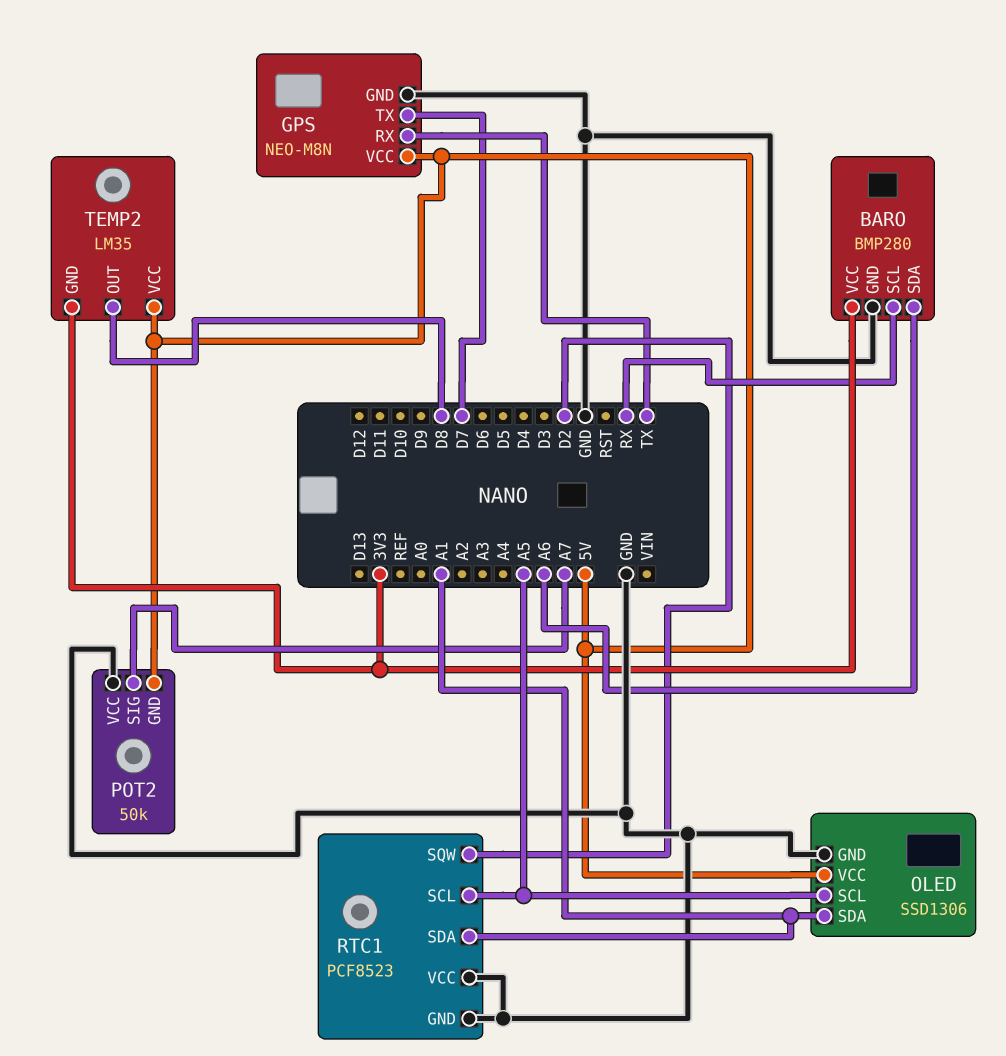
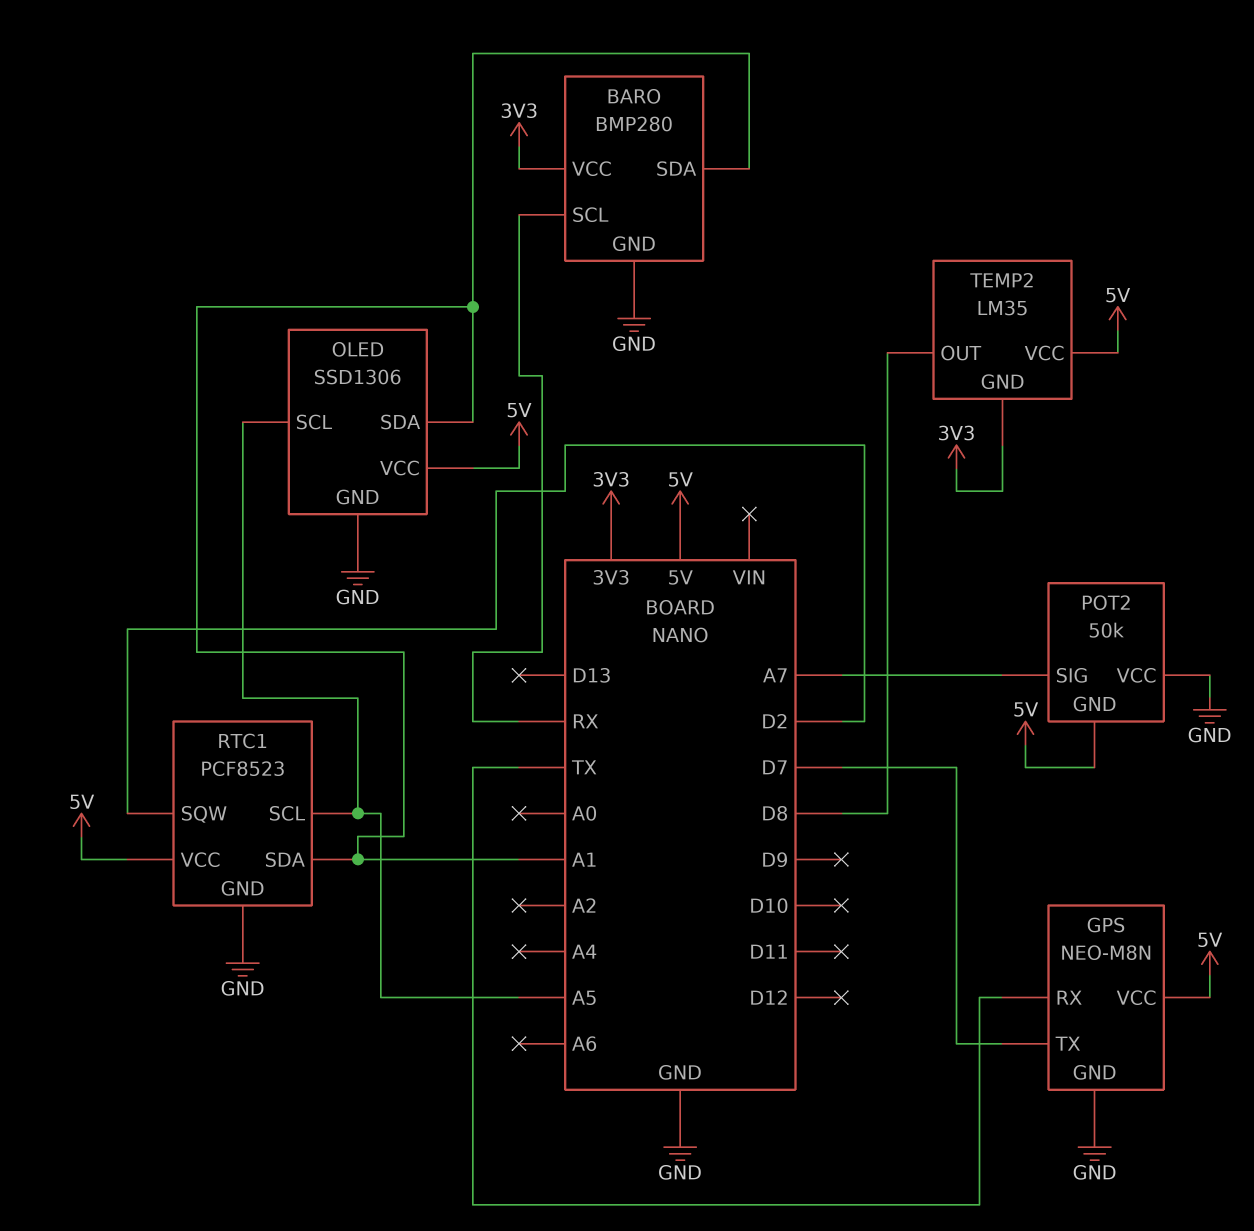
BARO pin SDA: A6 -> A1
RTC1 pin VCC: GND -> 5V

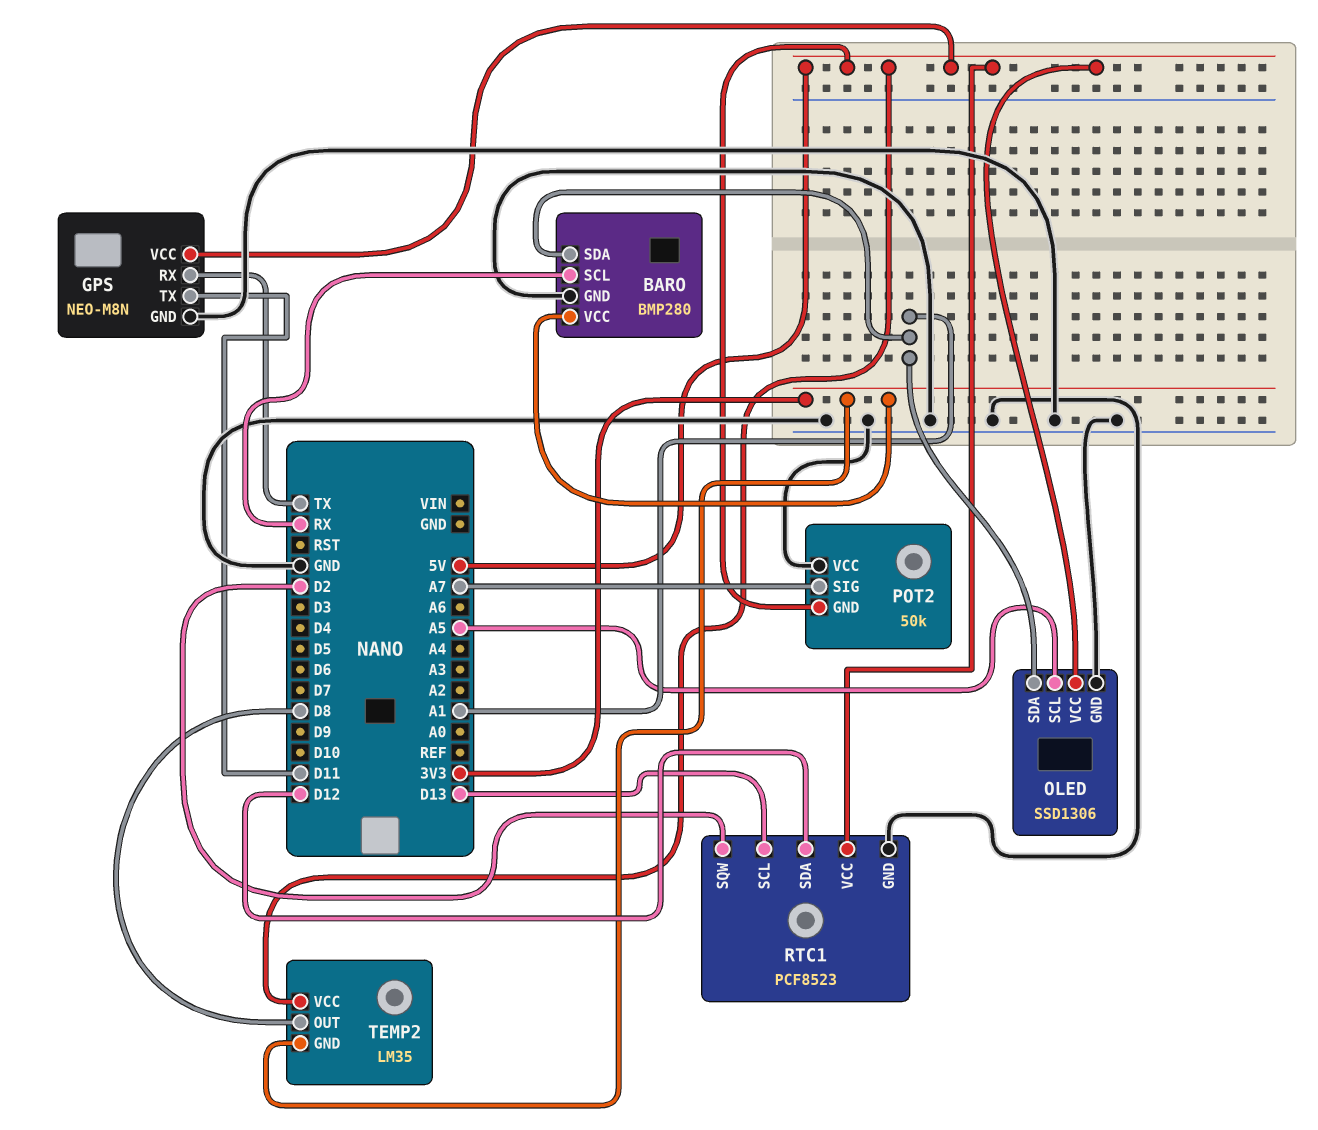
GPS pin TX: D7 -> D11
RTC1 pin SCL: A5 -> D13
RTC1 pin SDA: A1 -> D12

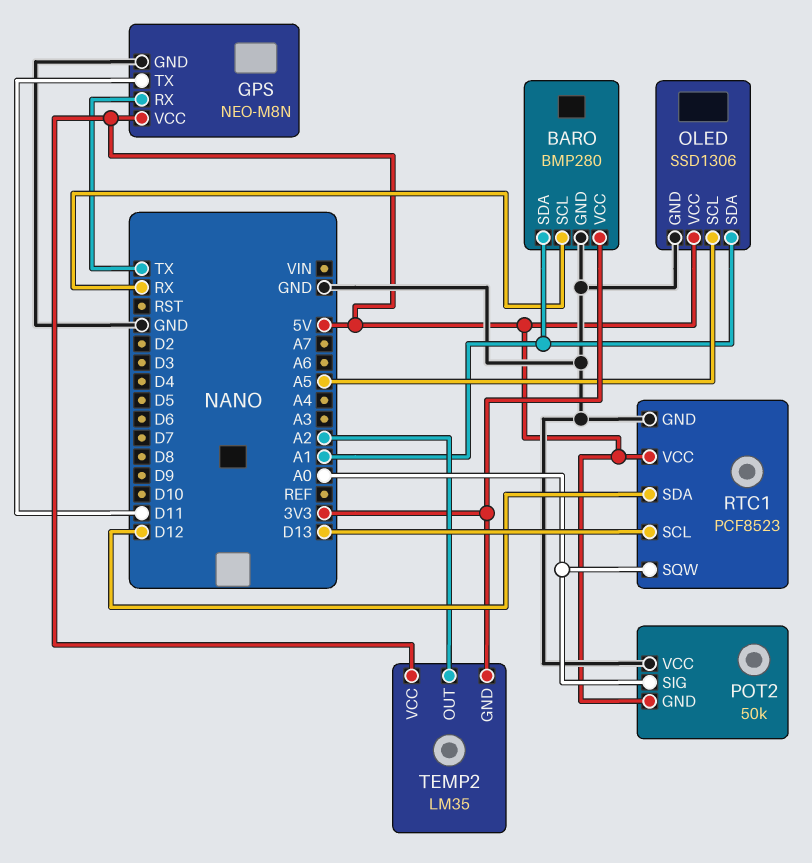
POT2 pin SIG: A7 -> A0
RTC1 pin SQW: D2 -> A0
TEMP2 pin OUT: D8 -> A2

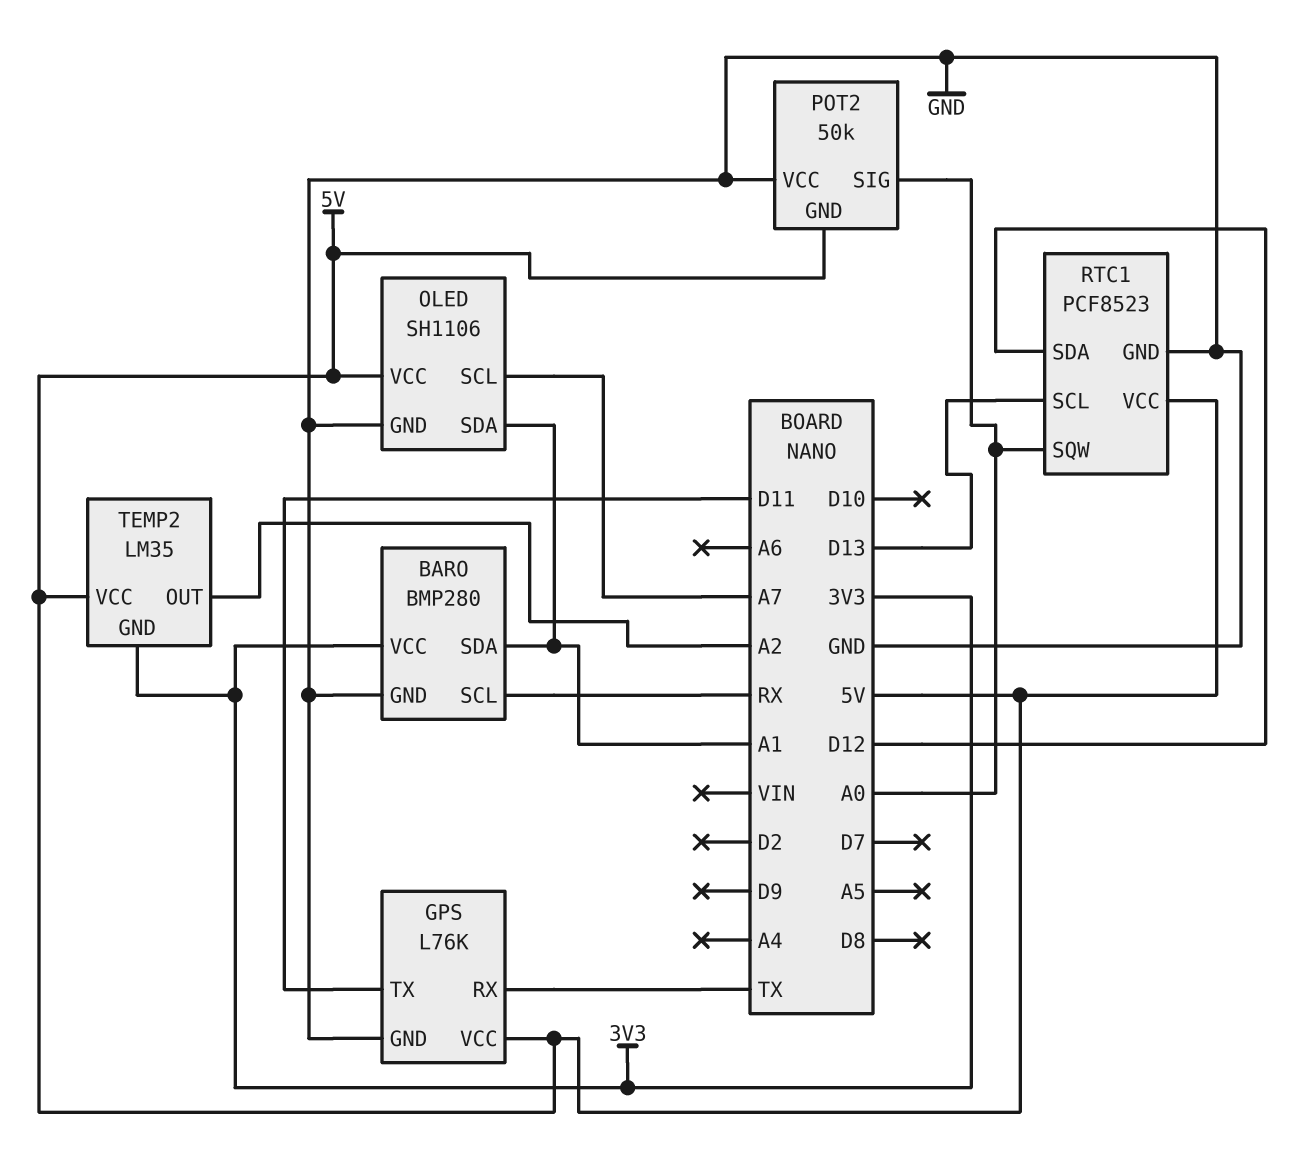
GPS: NEO-M8N -> L76K
OLED: SSD1306 -> SH1106
OLED pin SCL: A5 -> A7

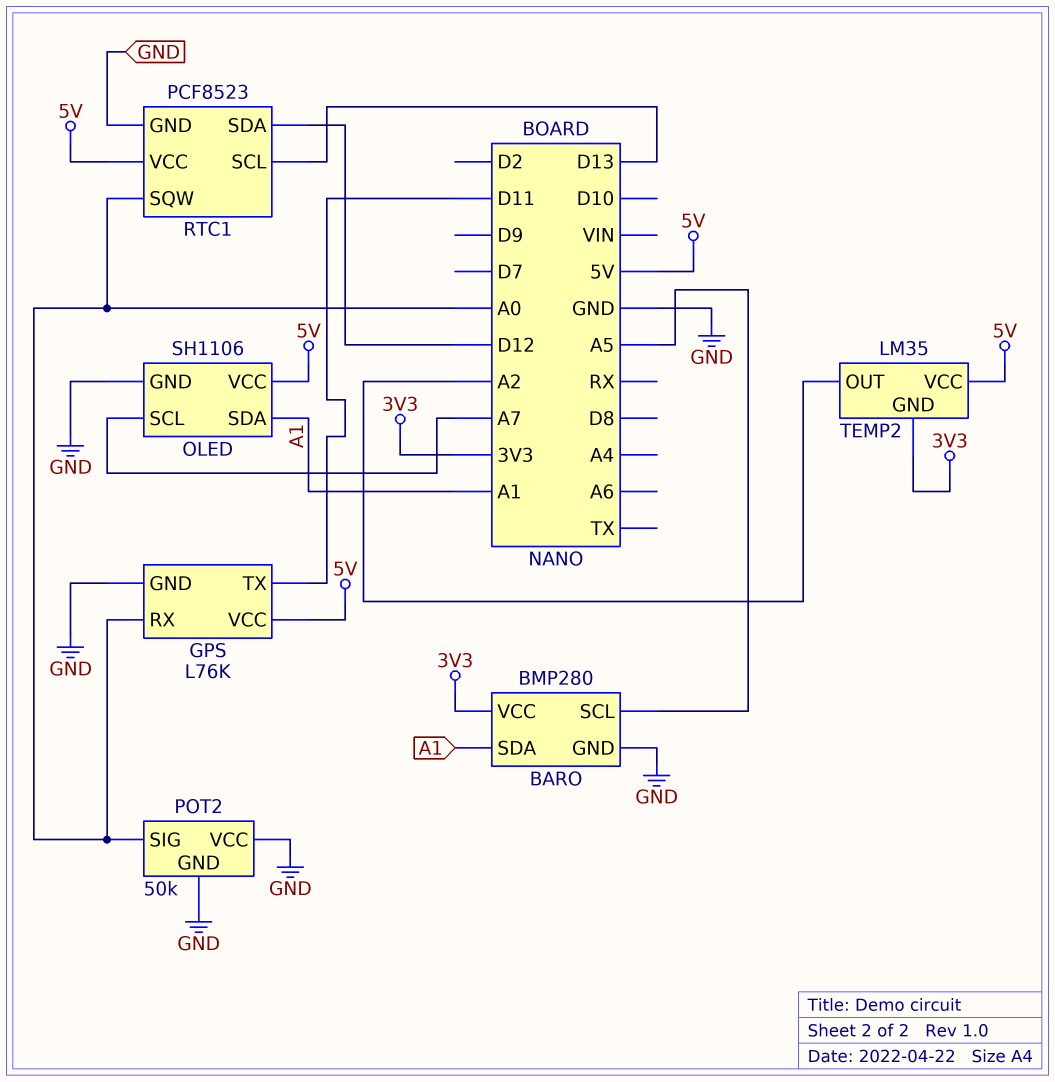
BARO pin SCL: RX -> A5
GPS pin RX: TX -> A0
POT2 pin GND: 5V -> GND

